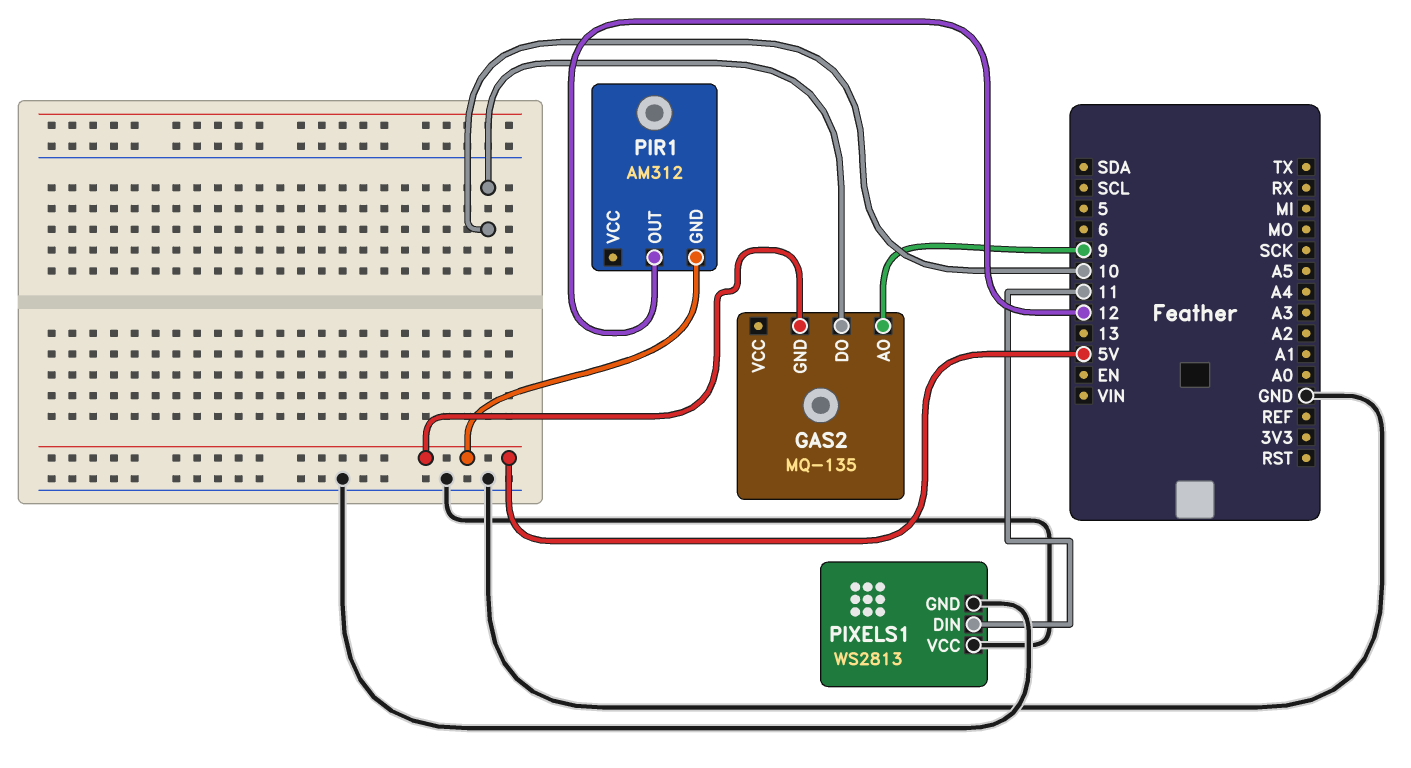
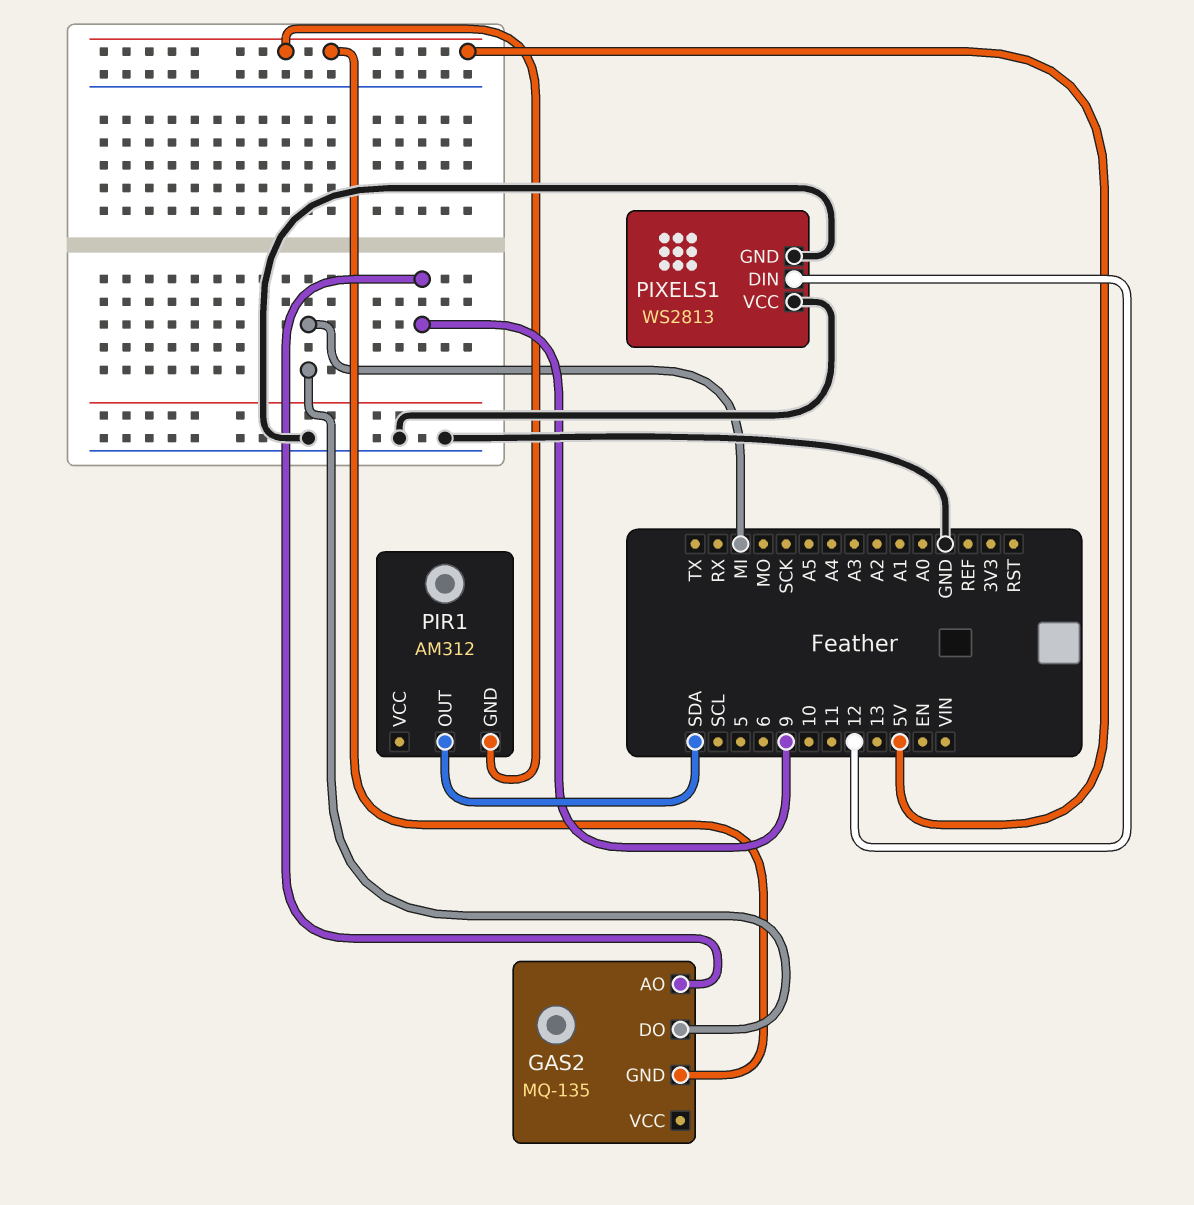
GAS2 pin DO: 10 -> MI
PIR1 pin OUT: 12 -> SDA
PIXELS1 pin DIN: 11 -> 12

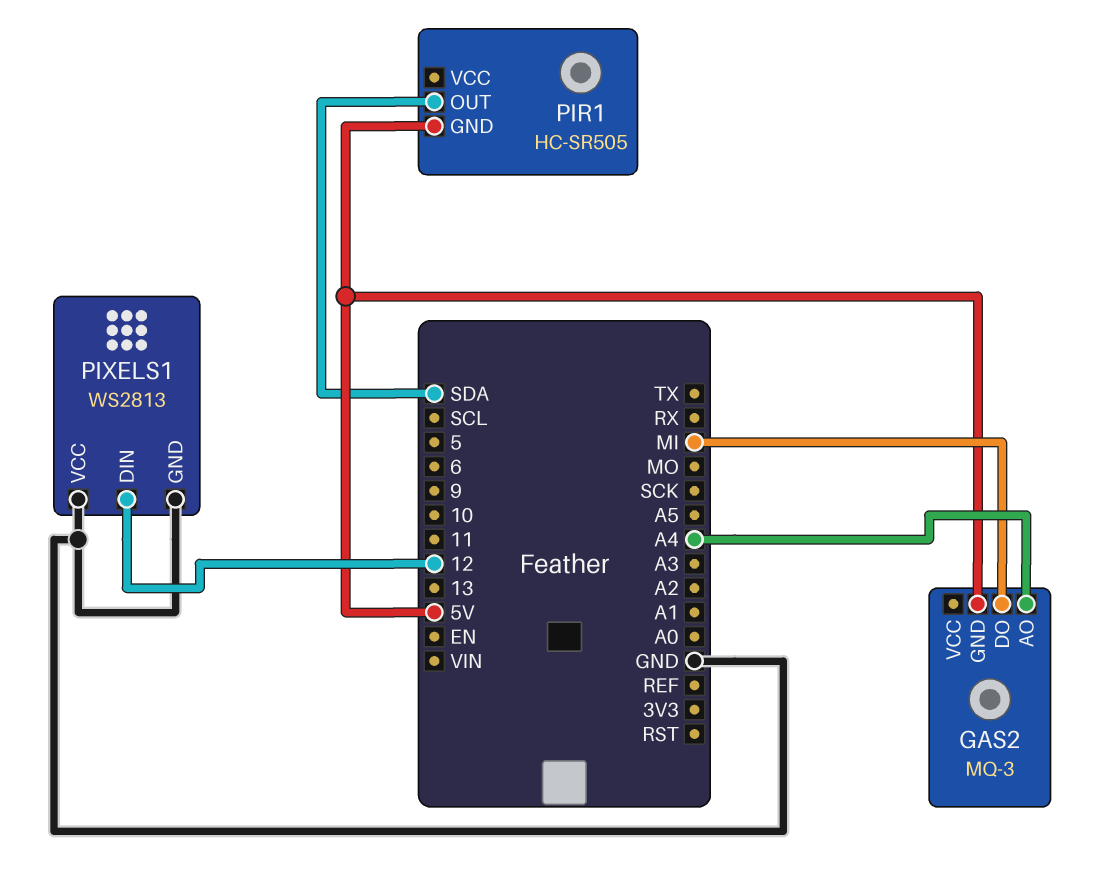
GAS2: MQ-135 -> MQ-3
GAS2 pin AO: 9 -> A4
PIR1: AM312 -> HC-SR505

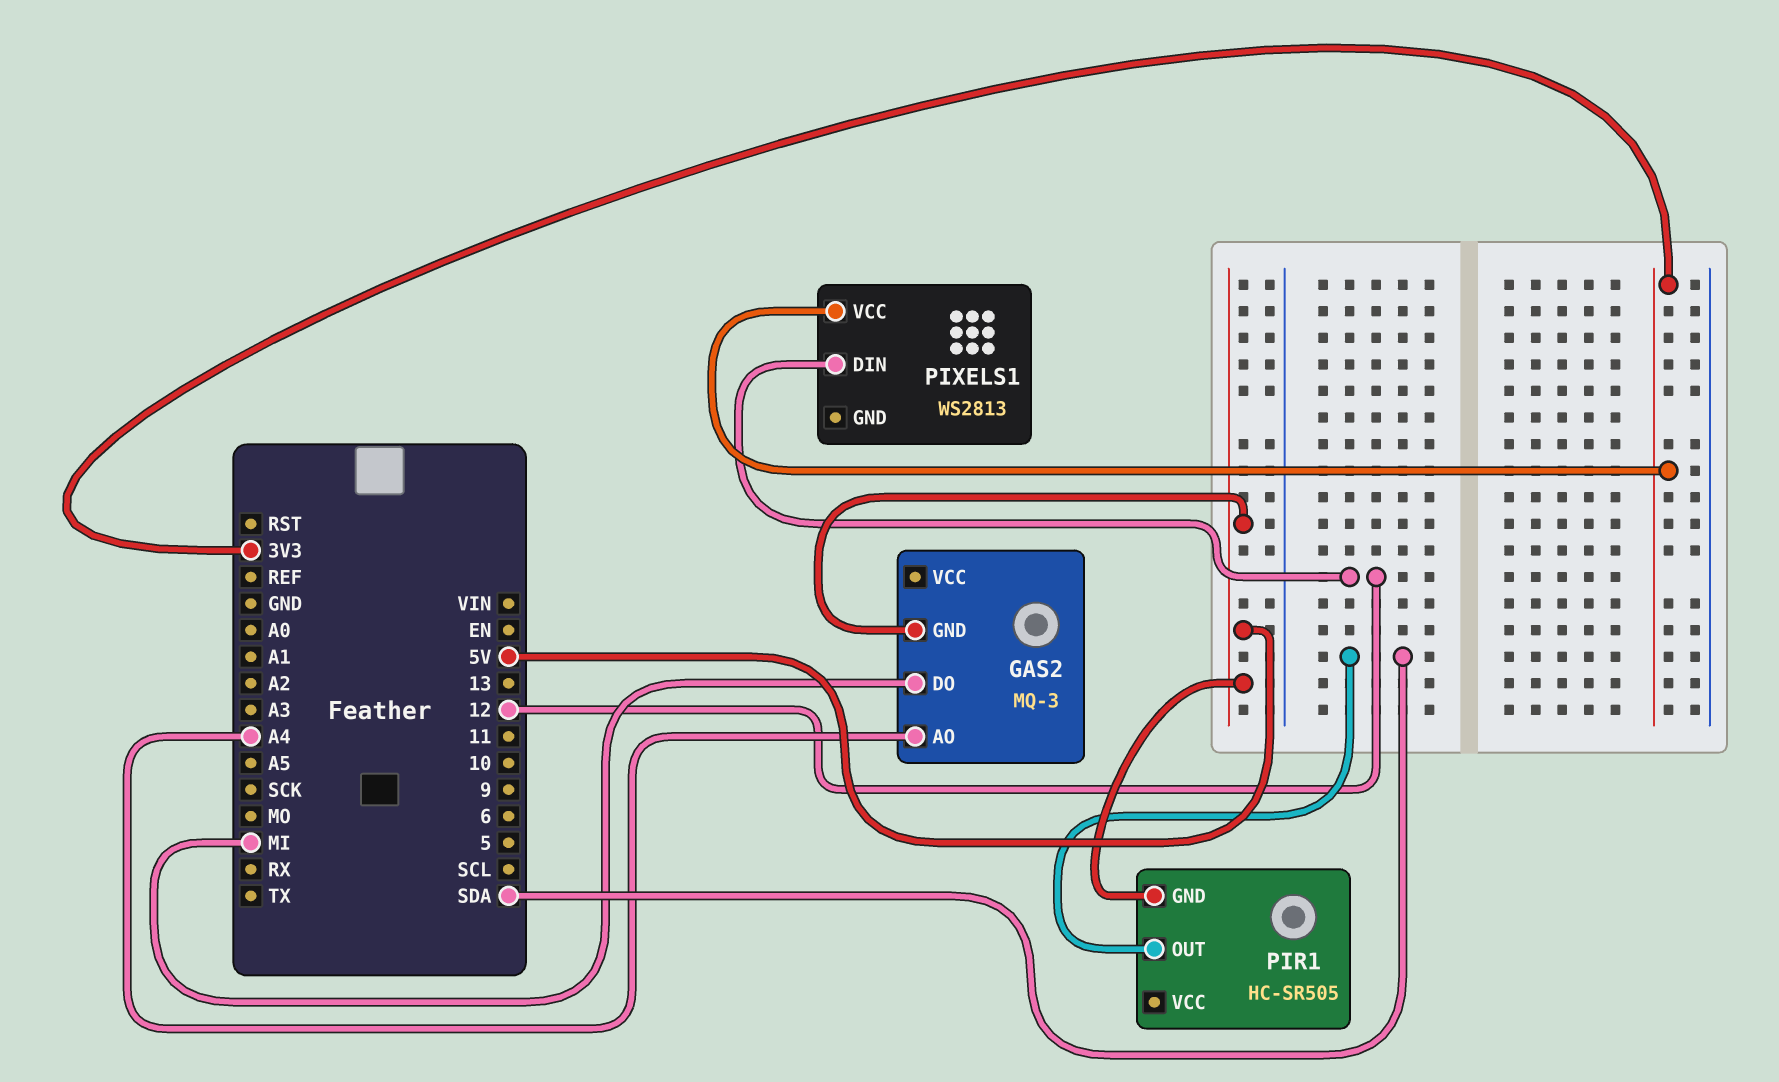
PIXELS1 pin GND: GND -> none
PIXELS1 pin VCC: GND -> 3V3

